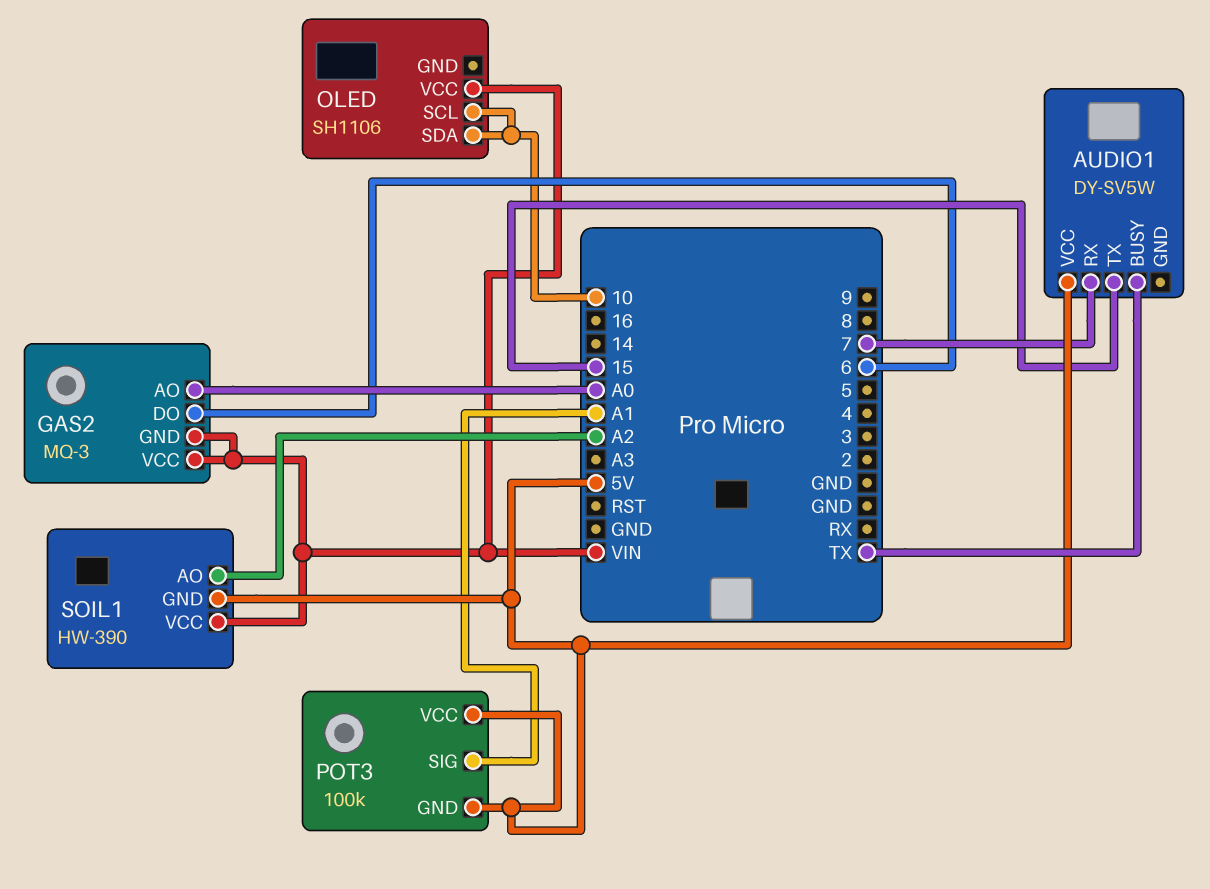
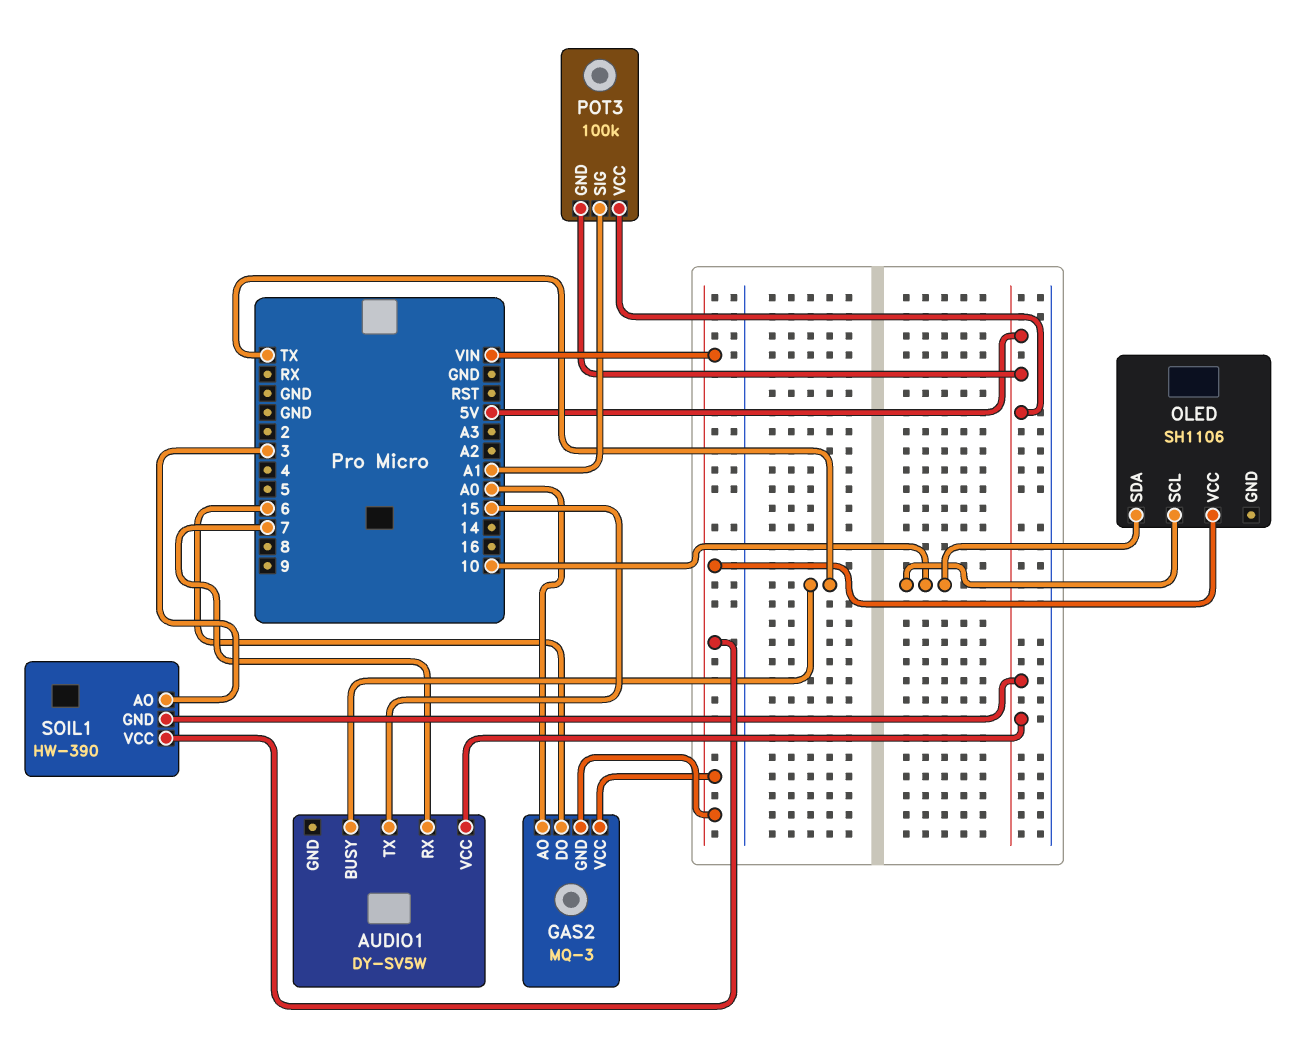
SOIL1 pin AO: A2 -> 3

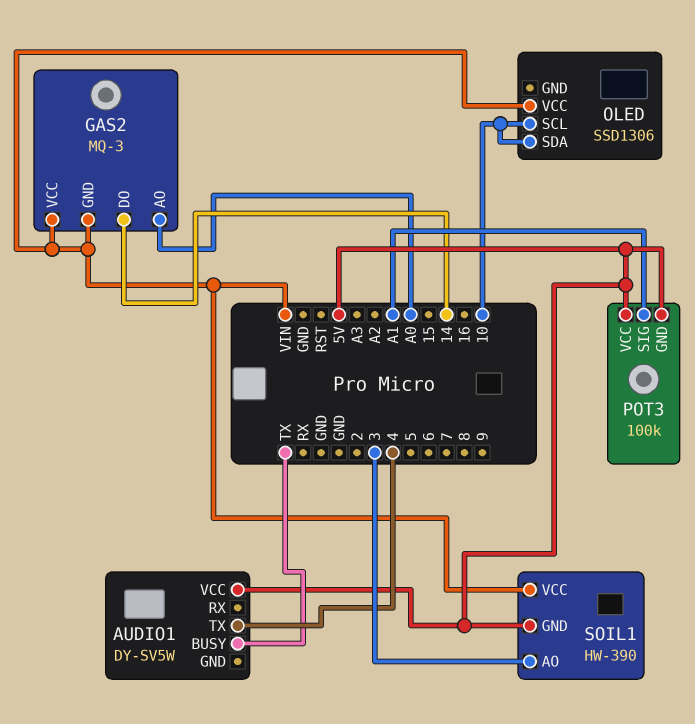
AUDIO1 pin RX: 7 -> none
AUDIO1 pin TX: 15 -> 4
GAS2 pin DO: 6 -> 14
OLED: SH1106 -> SSD1306

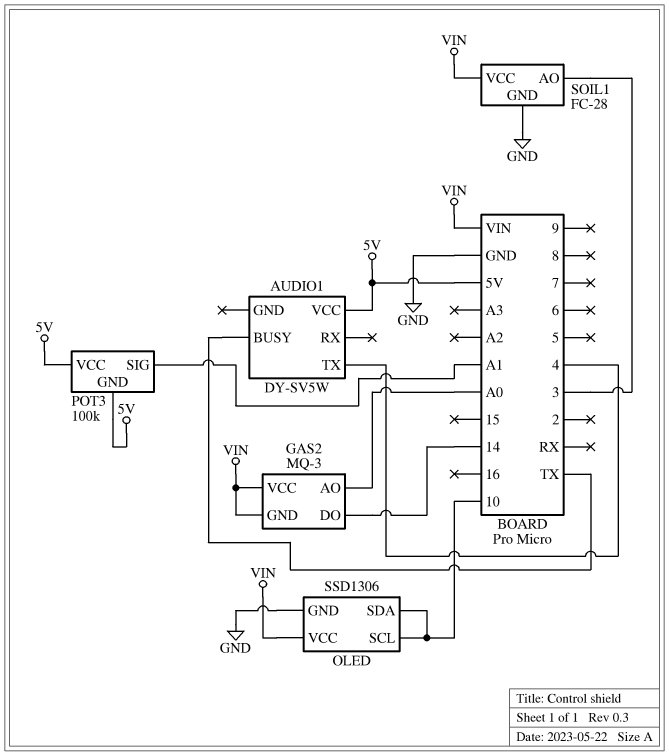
OLED pin GND: none -> GND
SOIL1: HW-390 -> FC-28
SOIL1 pin GND: 5V -> GND

